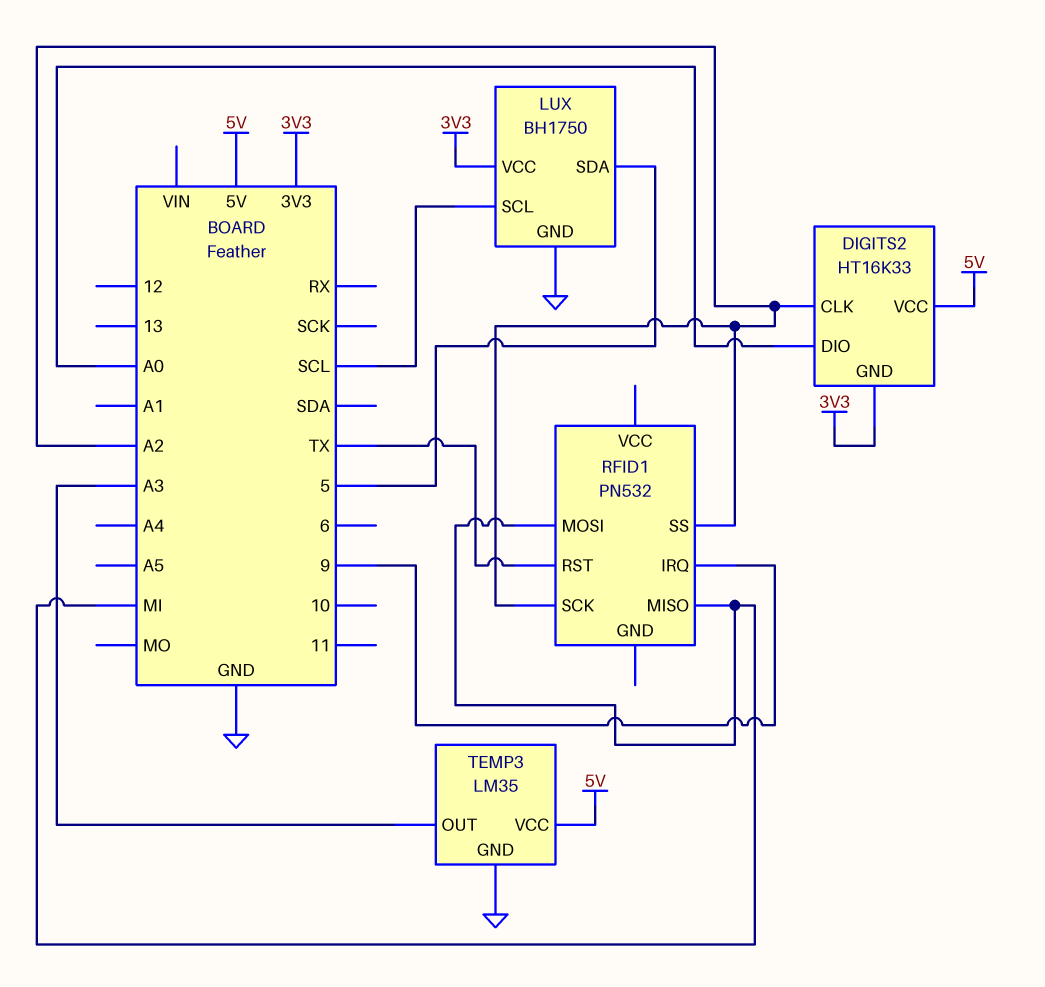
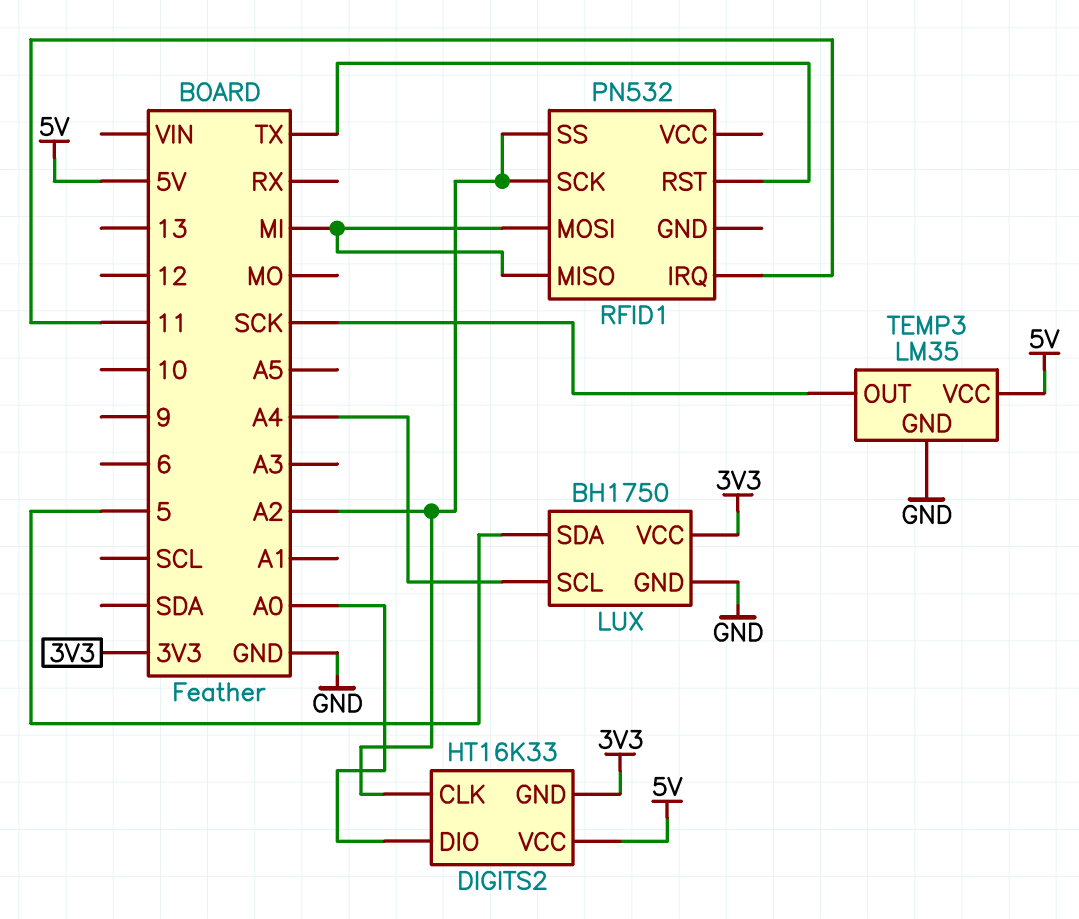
LUX pin SCL: SCL -> A4
RFID1 pin IRQ: 9 -> 11
TEMP3 pin OUT: A3 -> SCK

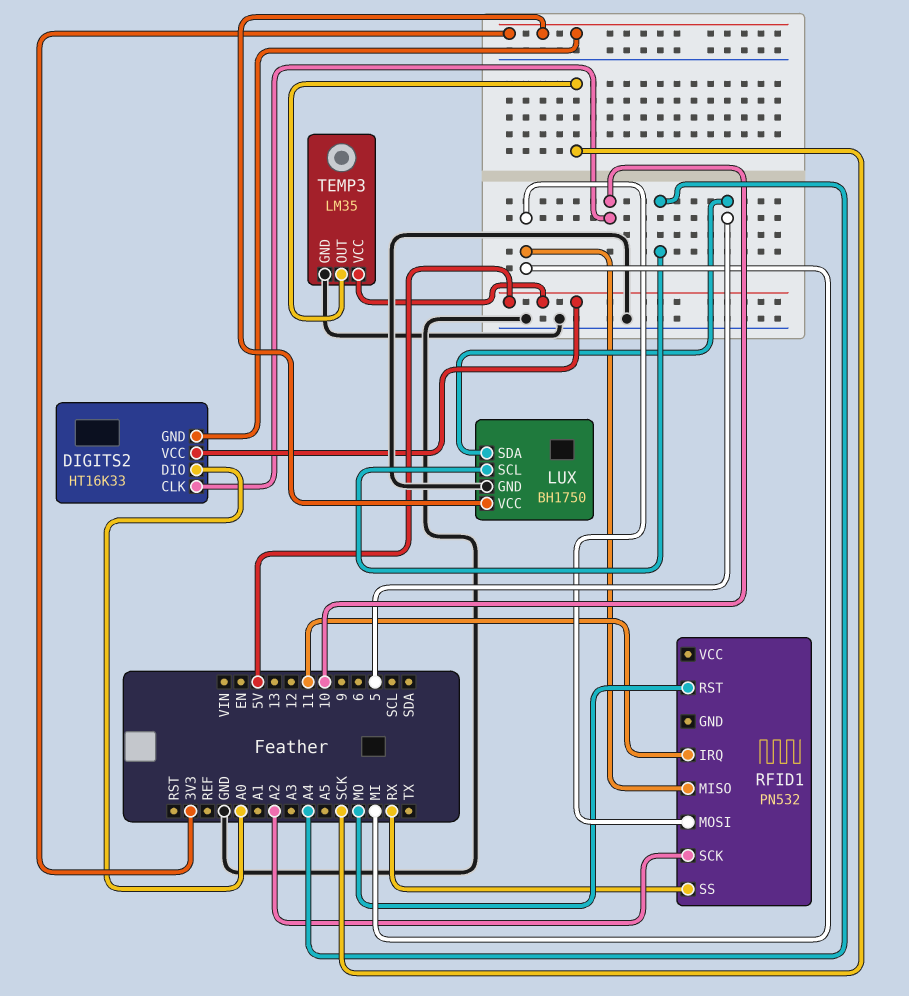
DIGITS2 pin CLK: A2 -> 10
RFID1 pin RST: TX -> MO
RFID1 pin SS: A2 -> RX

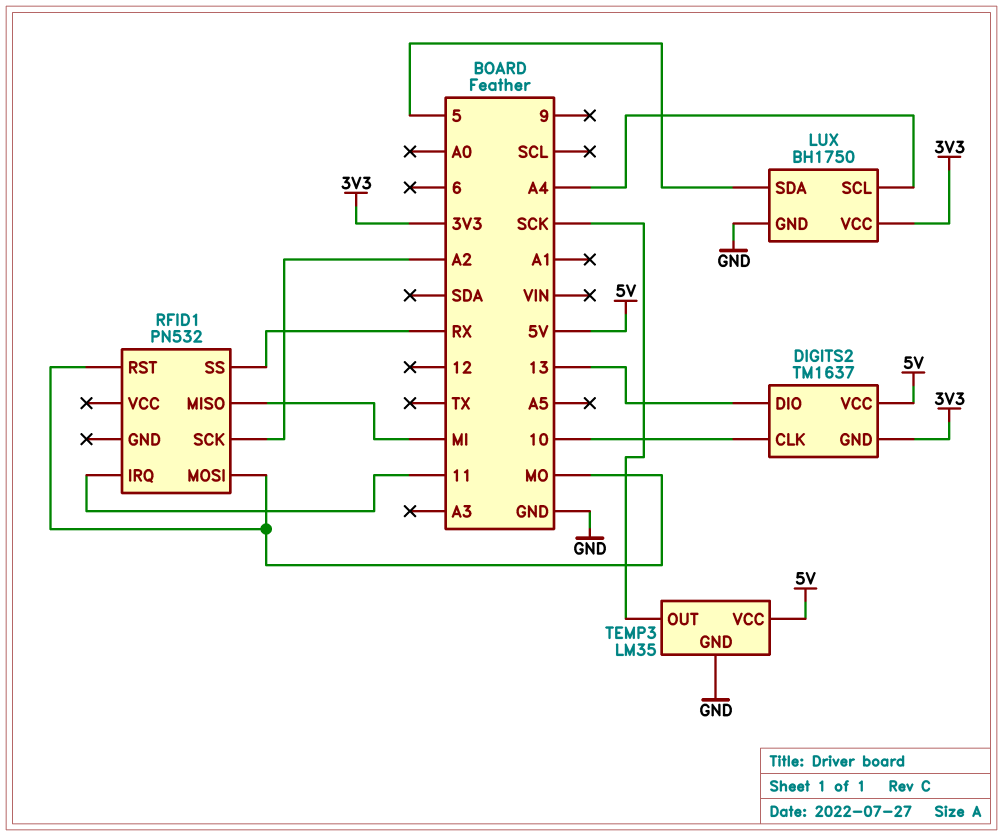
DIGITS2: HT16K33 -> TM1637
DIGITS2 pin DIO: A0 -> 13
RFID1 pin MOSI: MI -> MO

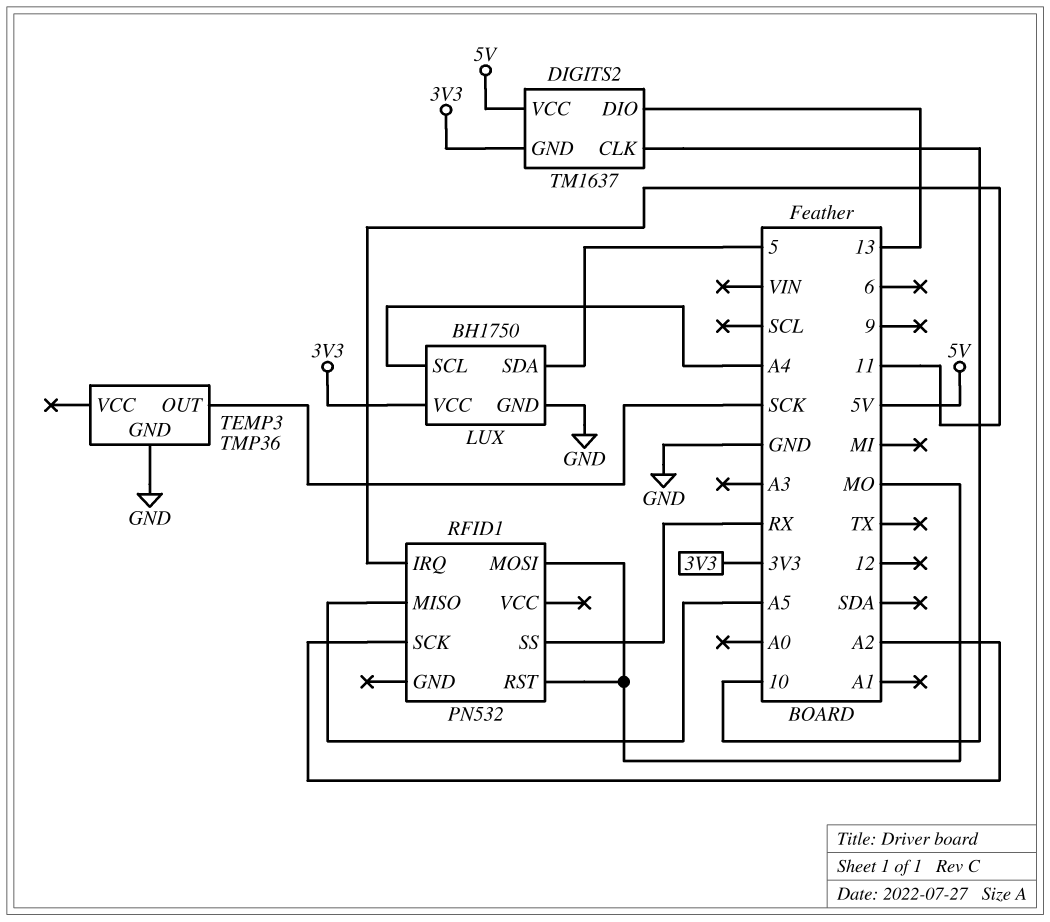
RFID1 pin MISO: MI -> A5
TEMP3: LM35 -> TMP36
TEMP3 pin VCC: 5V -> none

